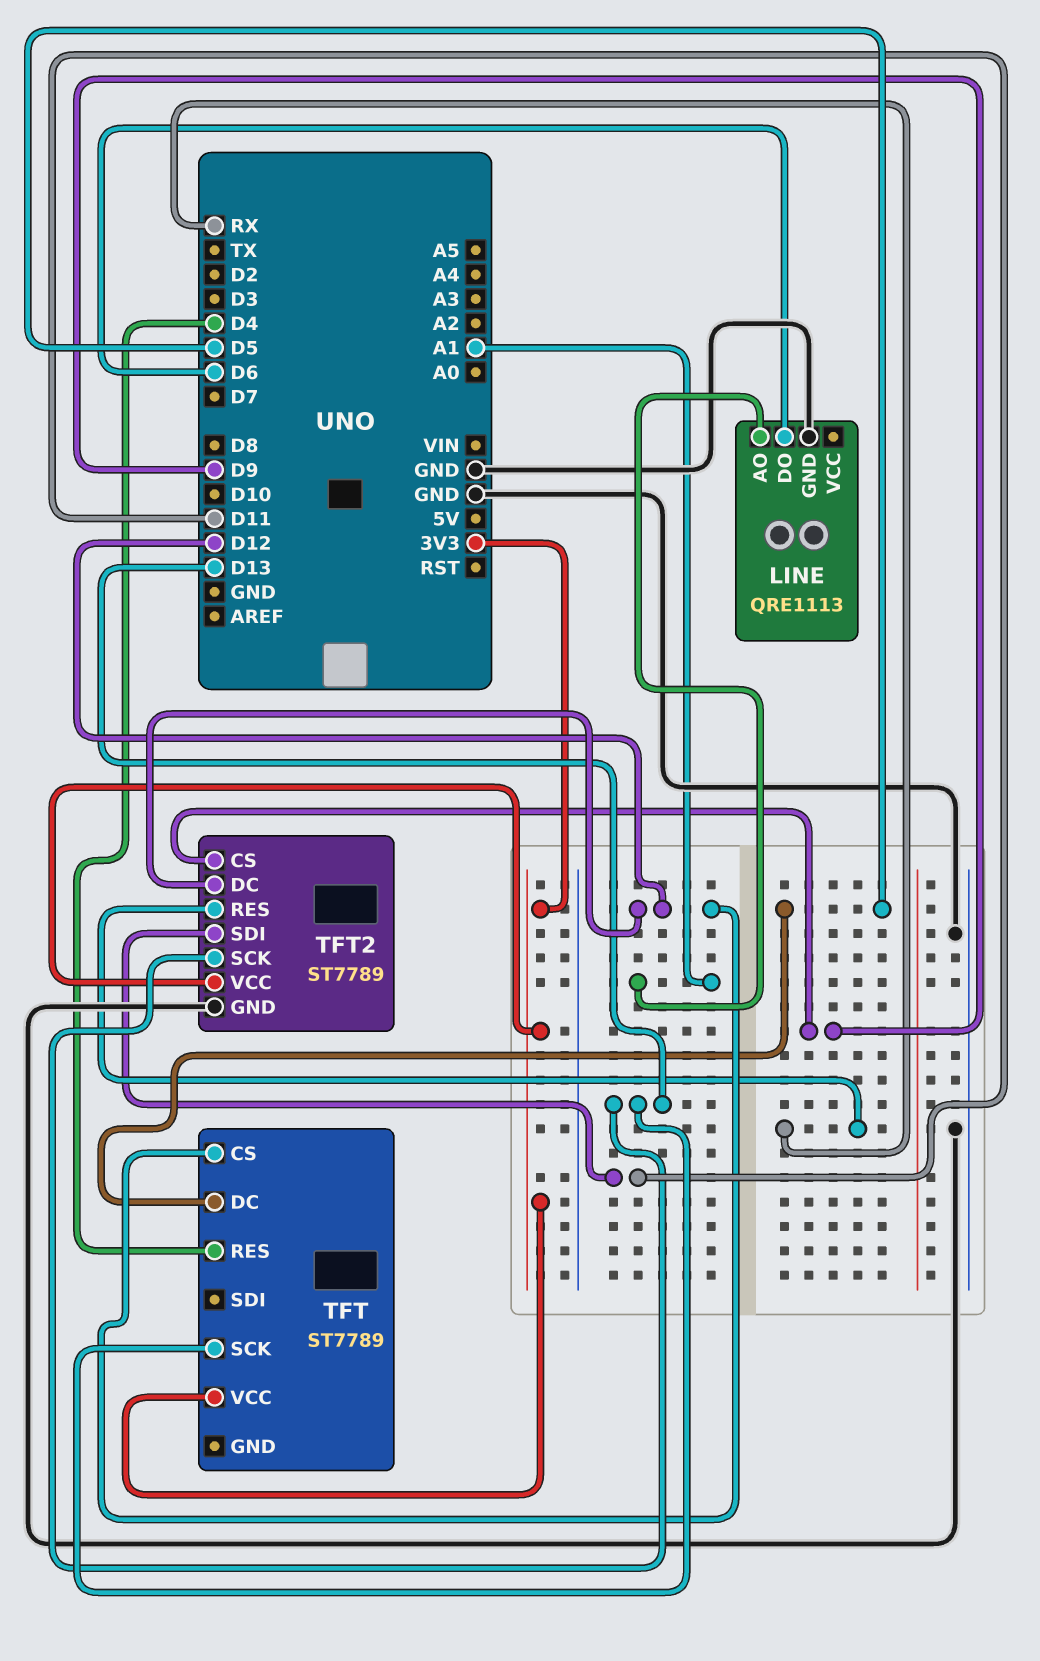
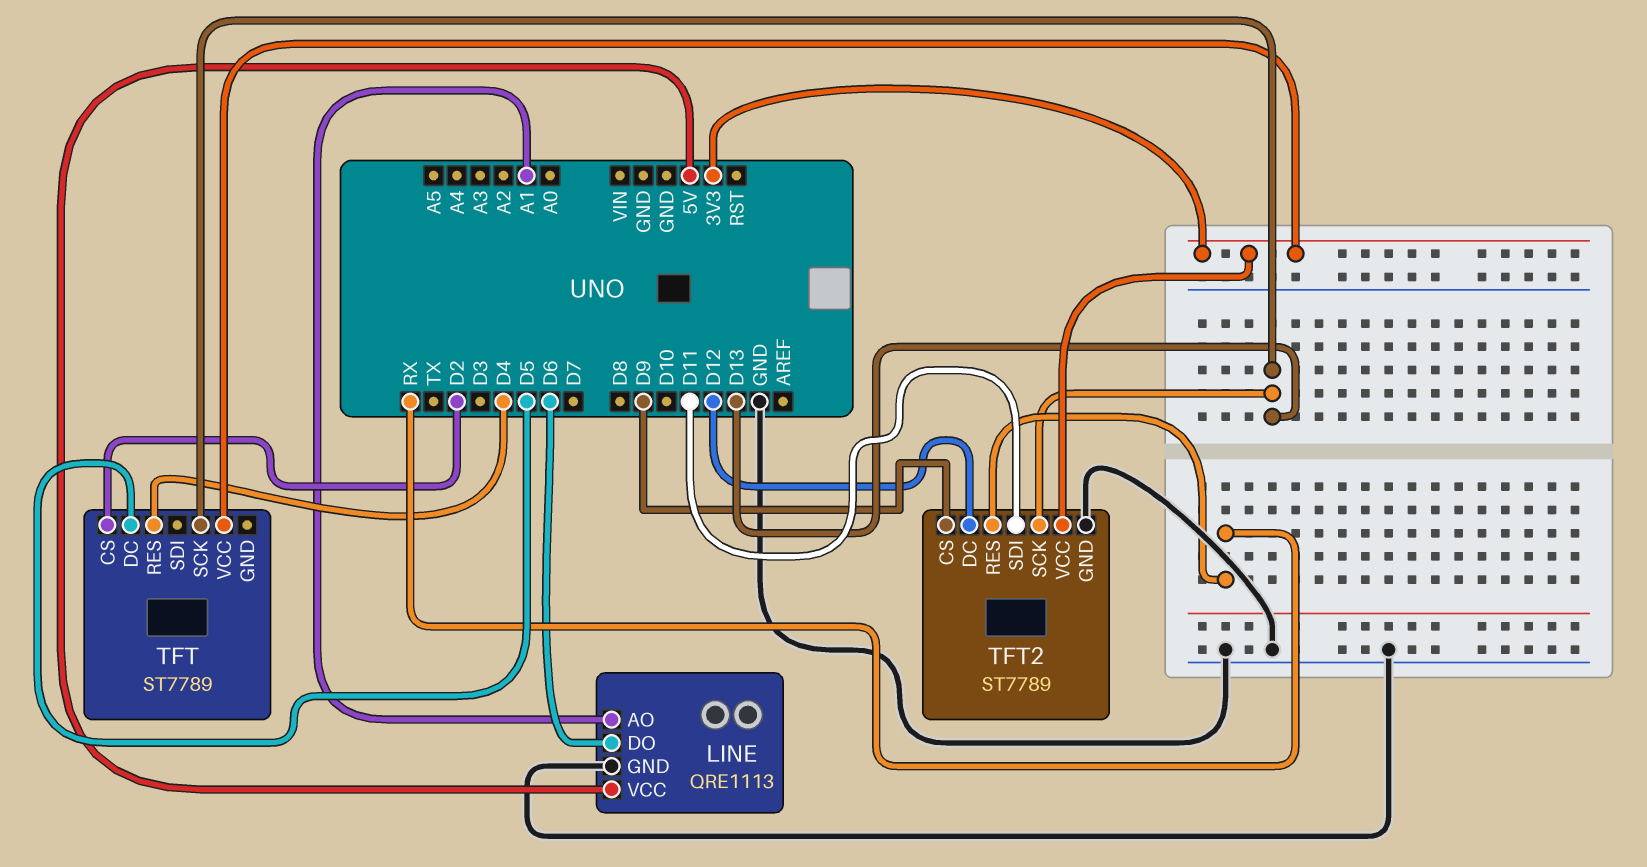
LINE pin VCC: none -> 5V
TFT pin CS: D12 -> D2

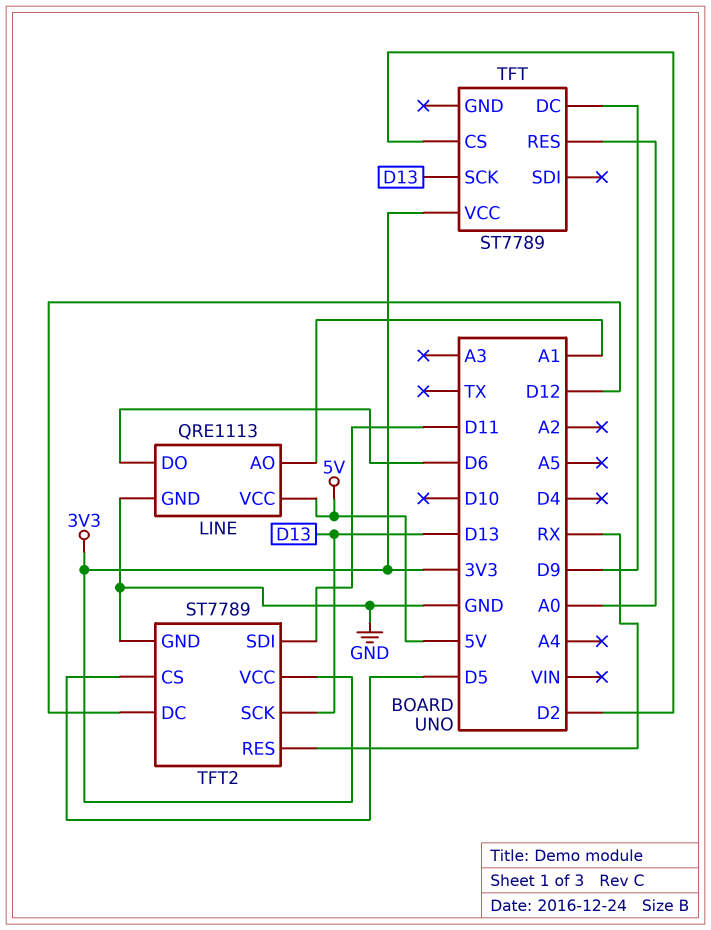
TFT pin DC: D5 -> D9
TFT pin RES: D4 -> A0
TFT2 pin CS: D9 -> D5

